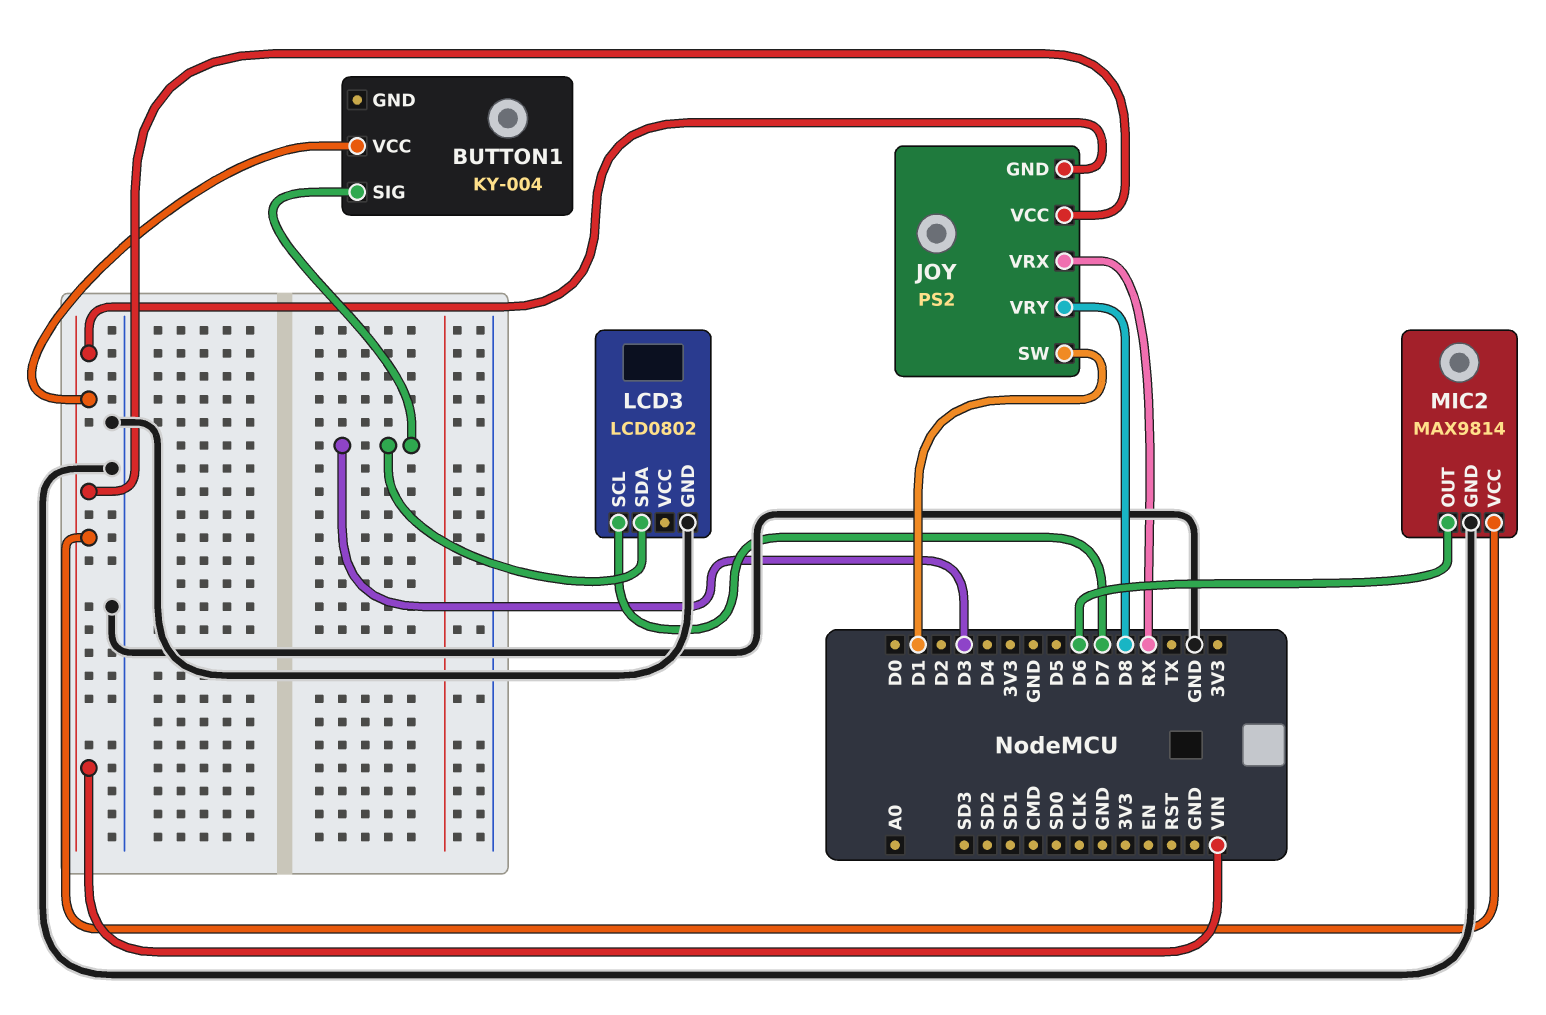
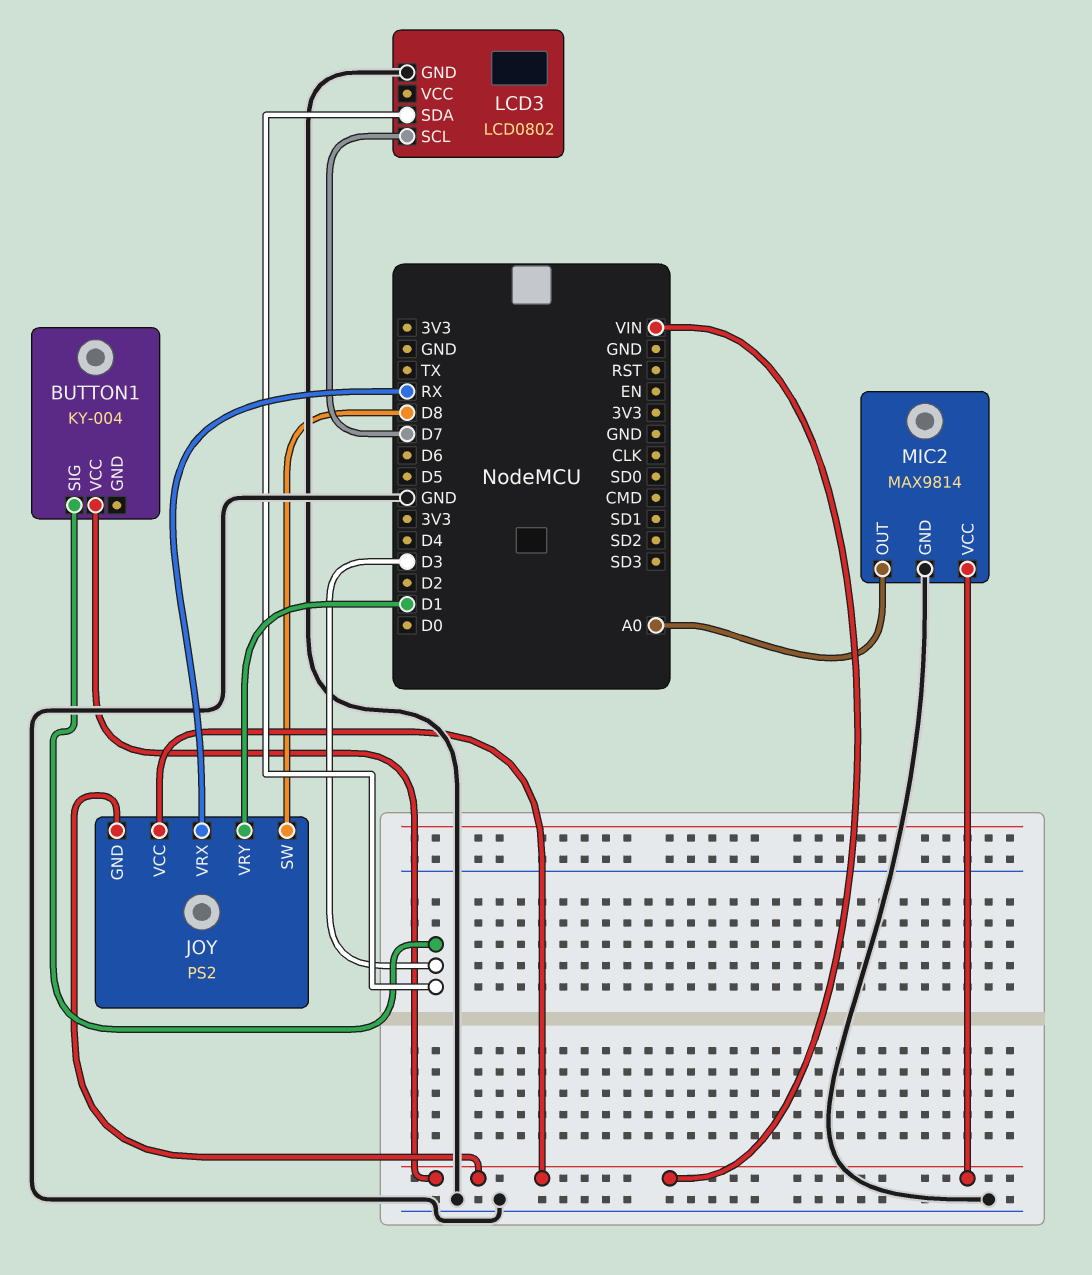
JOY pin SW: D1 -> D8
JOY pin VRY: D8 -> D1
MIC2 pin OUT: D6 -> A0

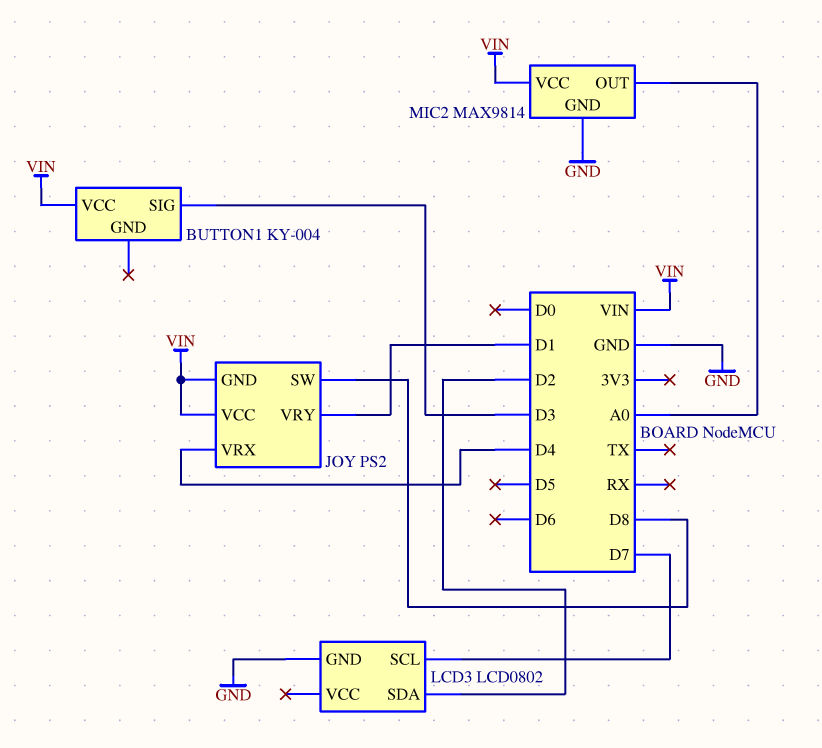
JOY pin VRX: RX -> D4
LCD3 pin SDA: D3 -> D2

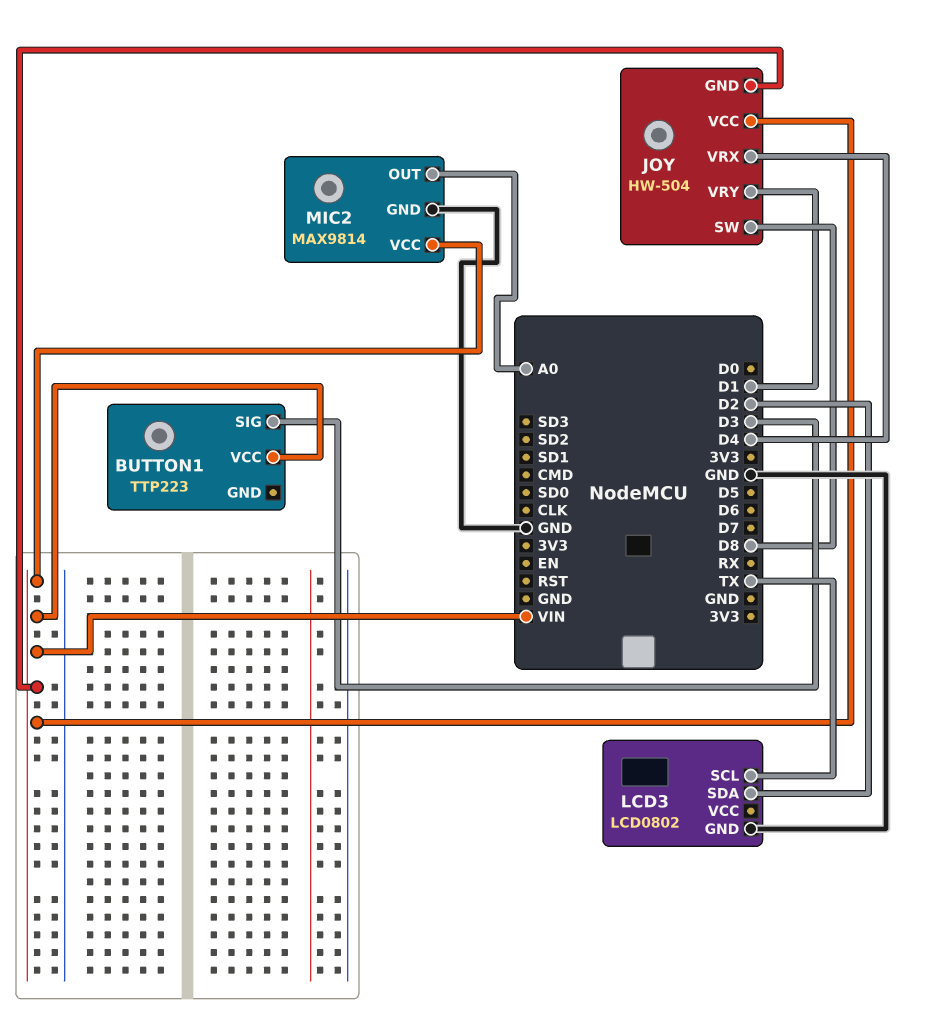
BUTTON1: KY-004 -> TTP223
JOY: PS2 -> HW-504
LCD3 pin SCL: D7 -> TX

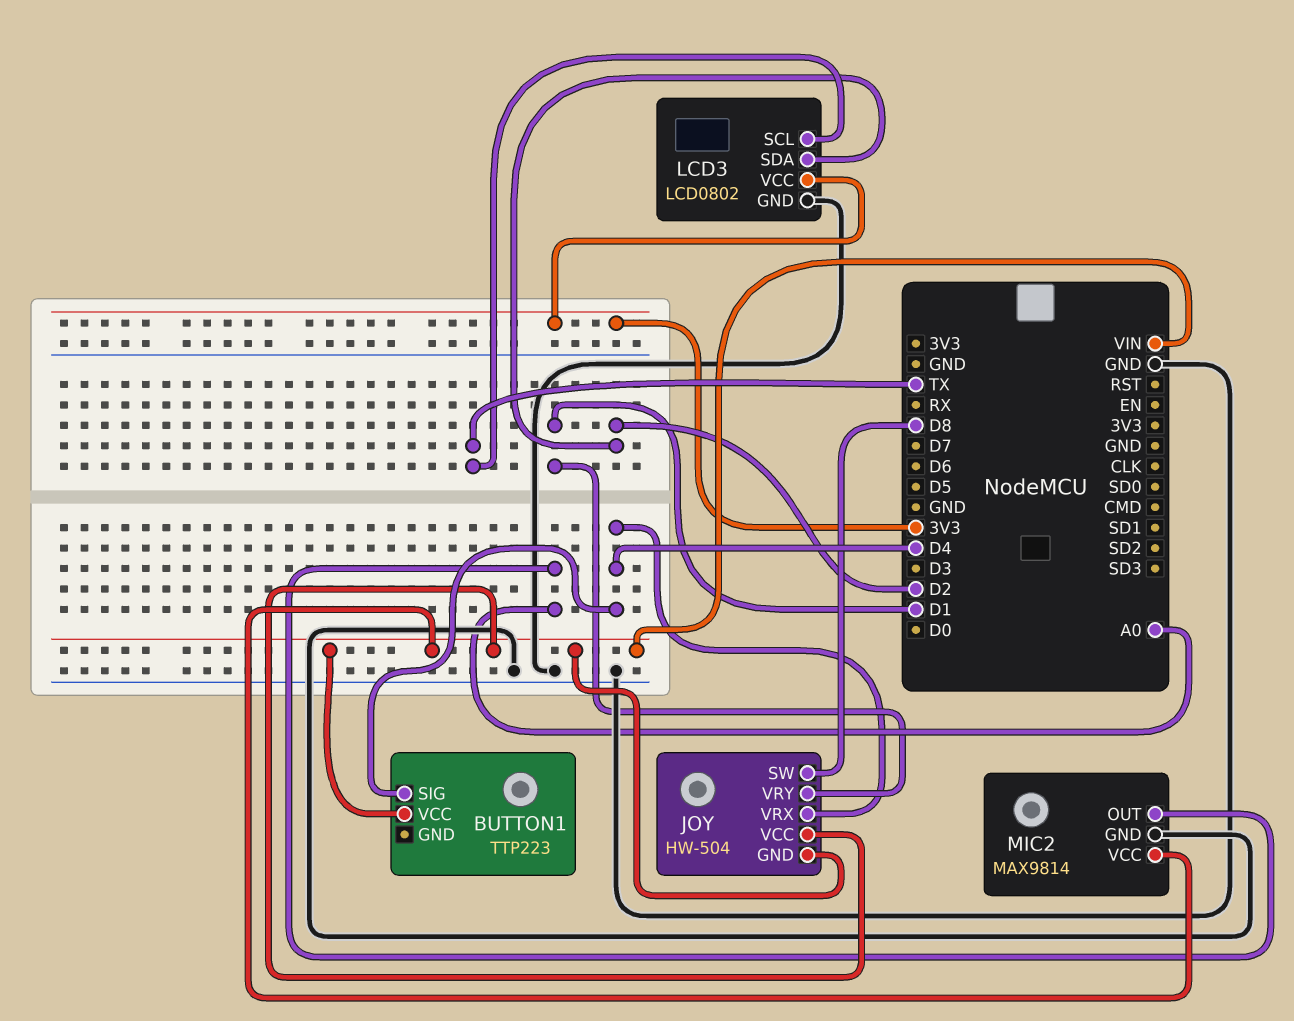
BUTTON1 pin SIG: D3 -> D4
LCD3 pin VCC: none -> 3V3

